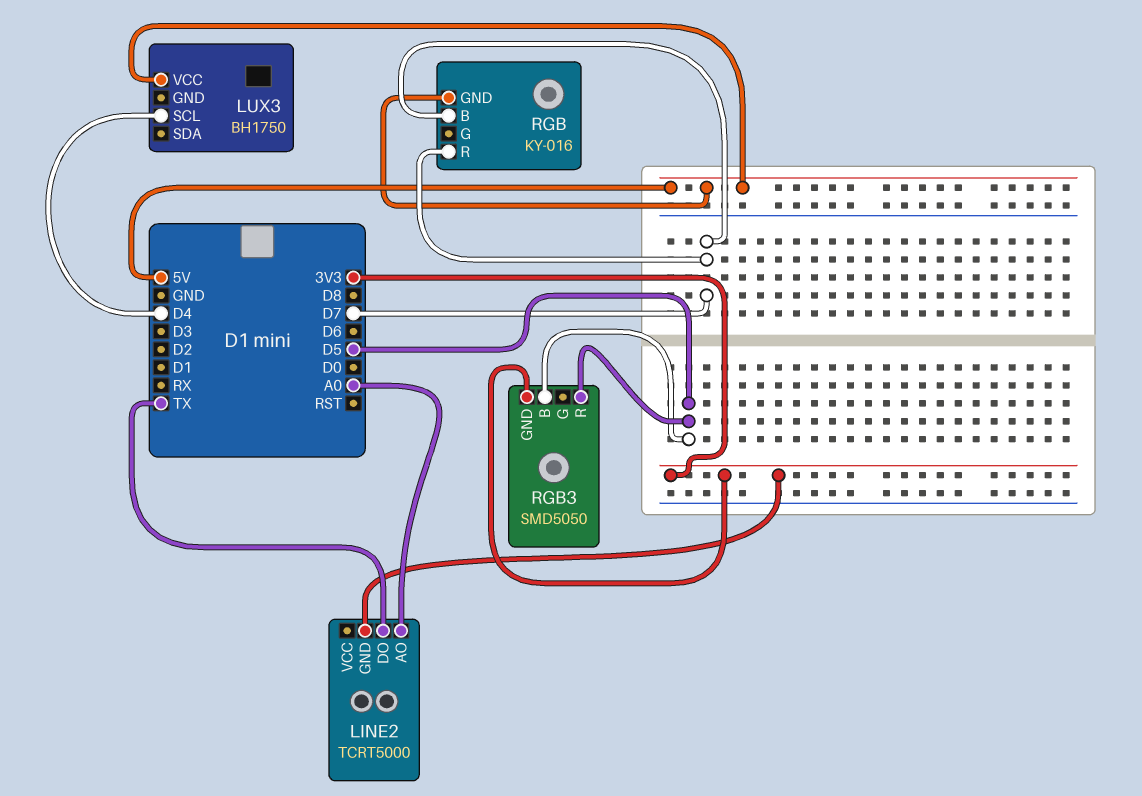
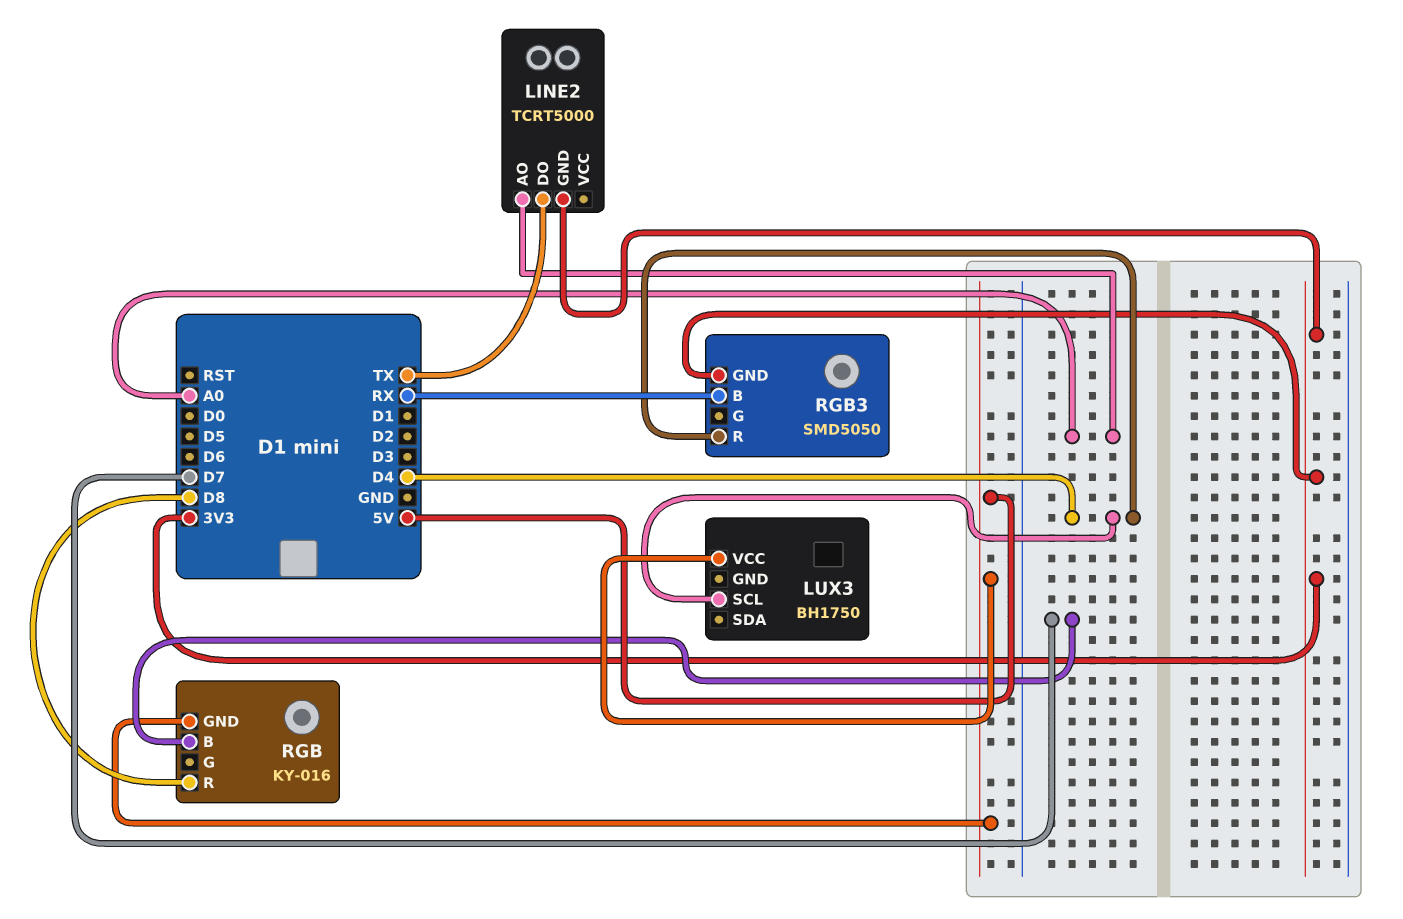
RGB pin R: D7 -> D8
RGB3 pin B: D5 -> RX
RGB3 pin R: D5 -> D4

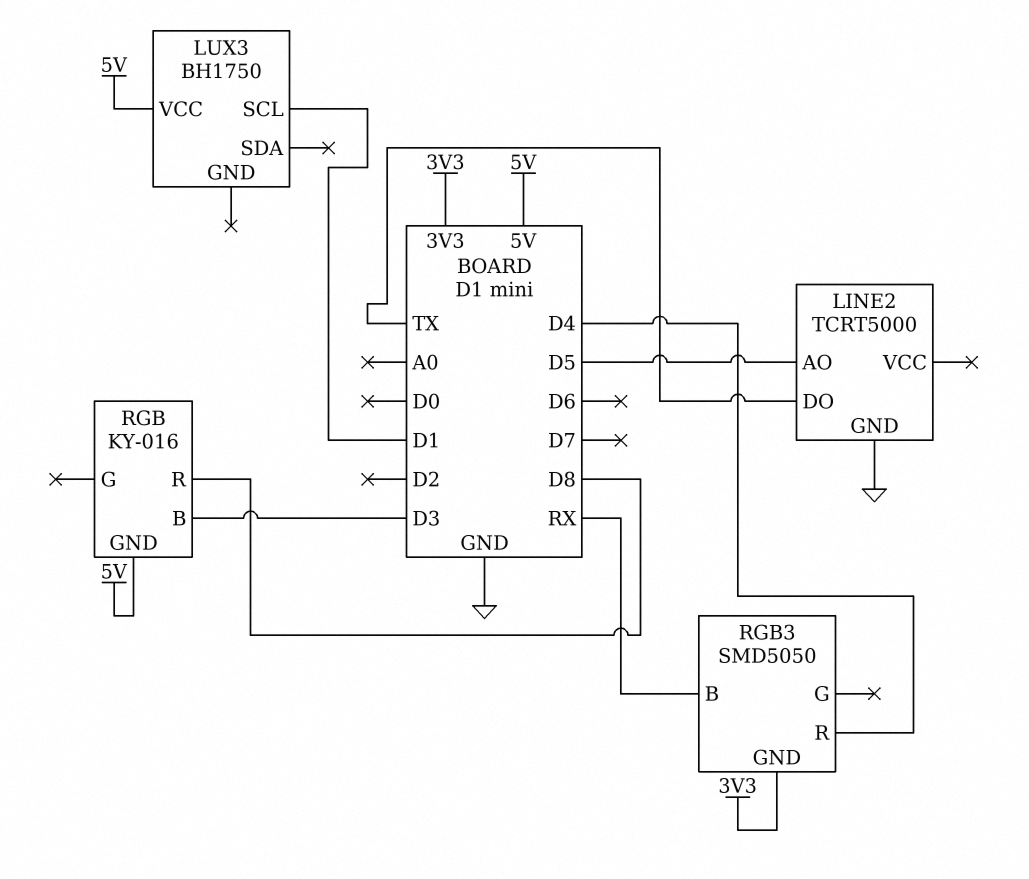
LINE2 pin AO: A0 -> D5
LINE2 pin GND: 3V3 -> GND
LUX3 pin SCL: D4 -> D1
RGB pin B: D7 -> D3

